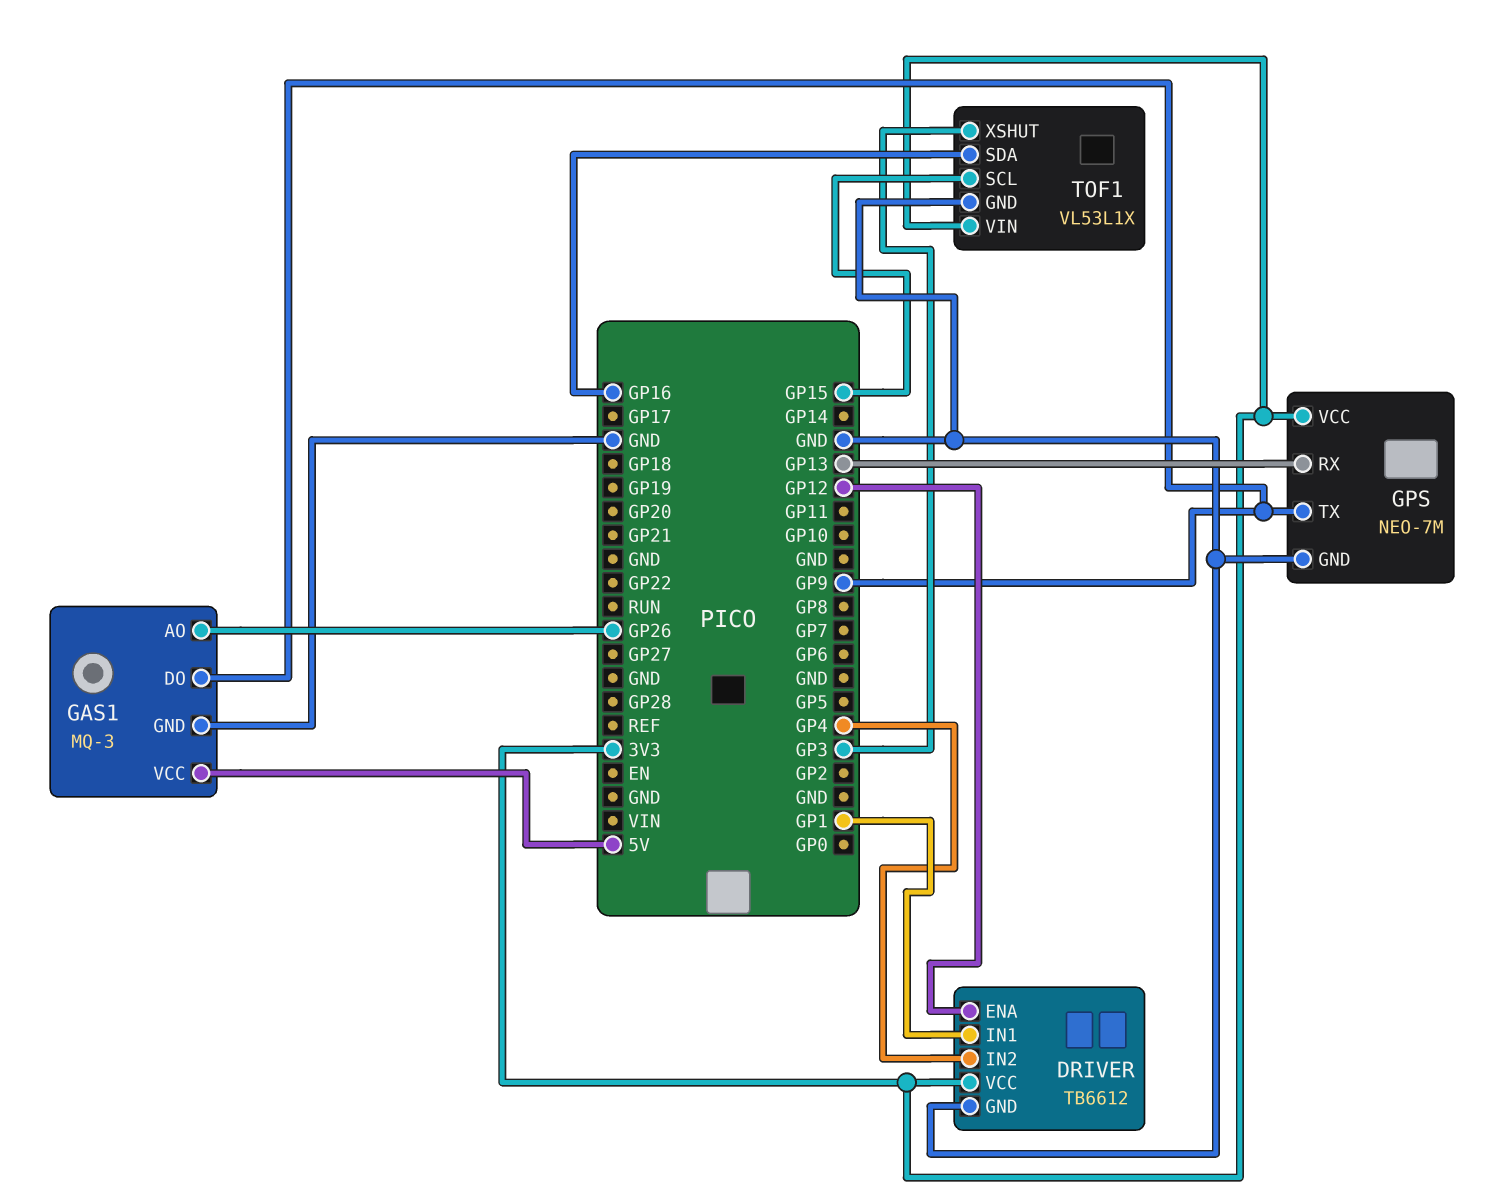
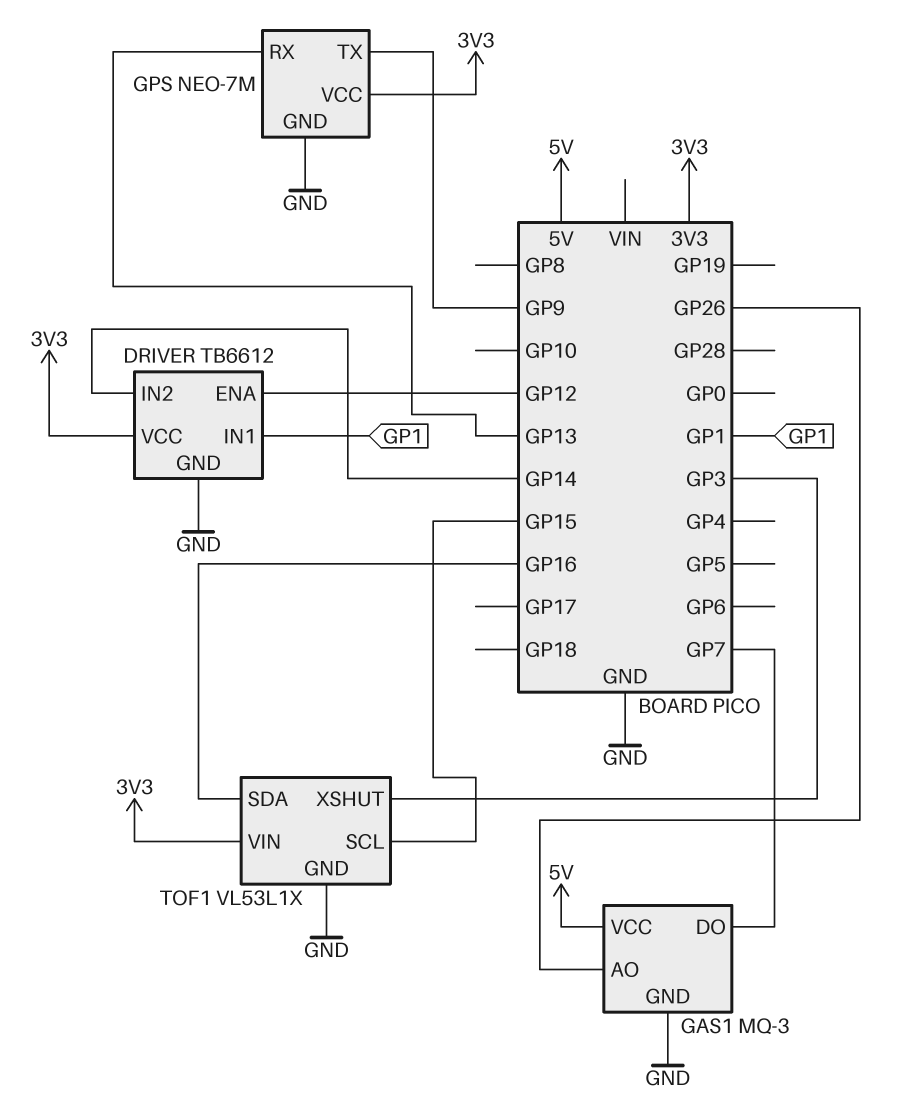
DRIVER pin IN2: GP4 -> GP14
GAS1 pin DO: GP9 -> GP7

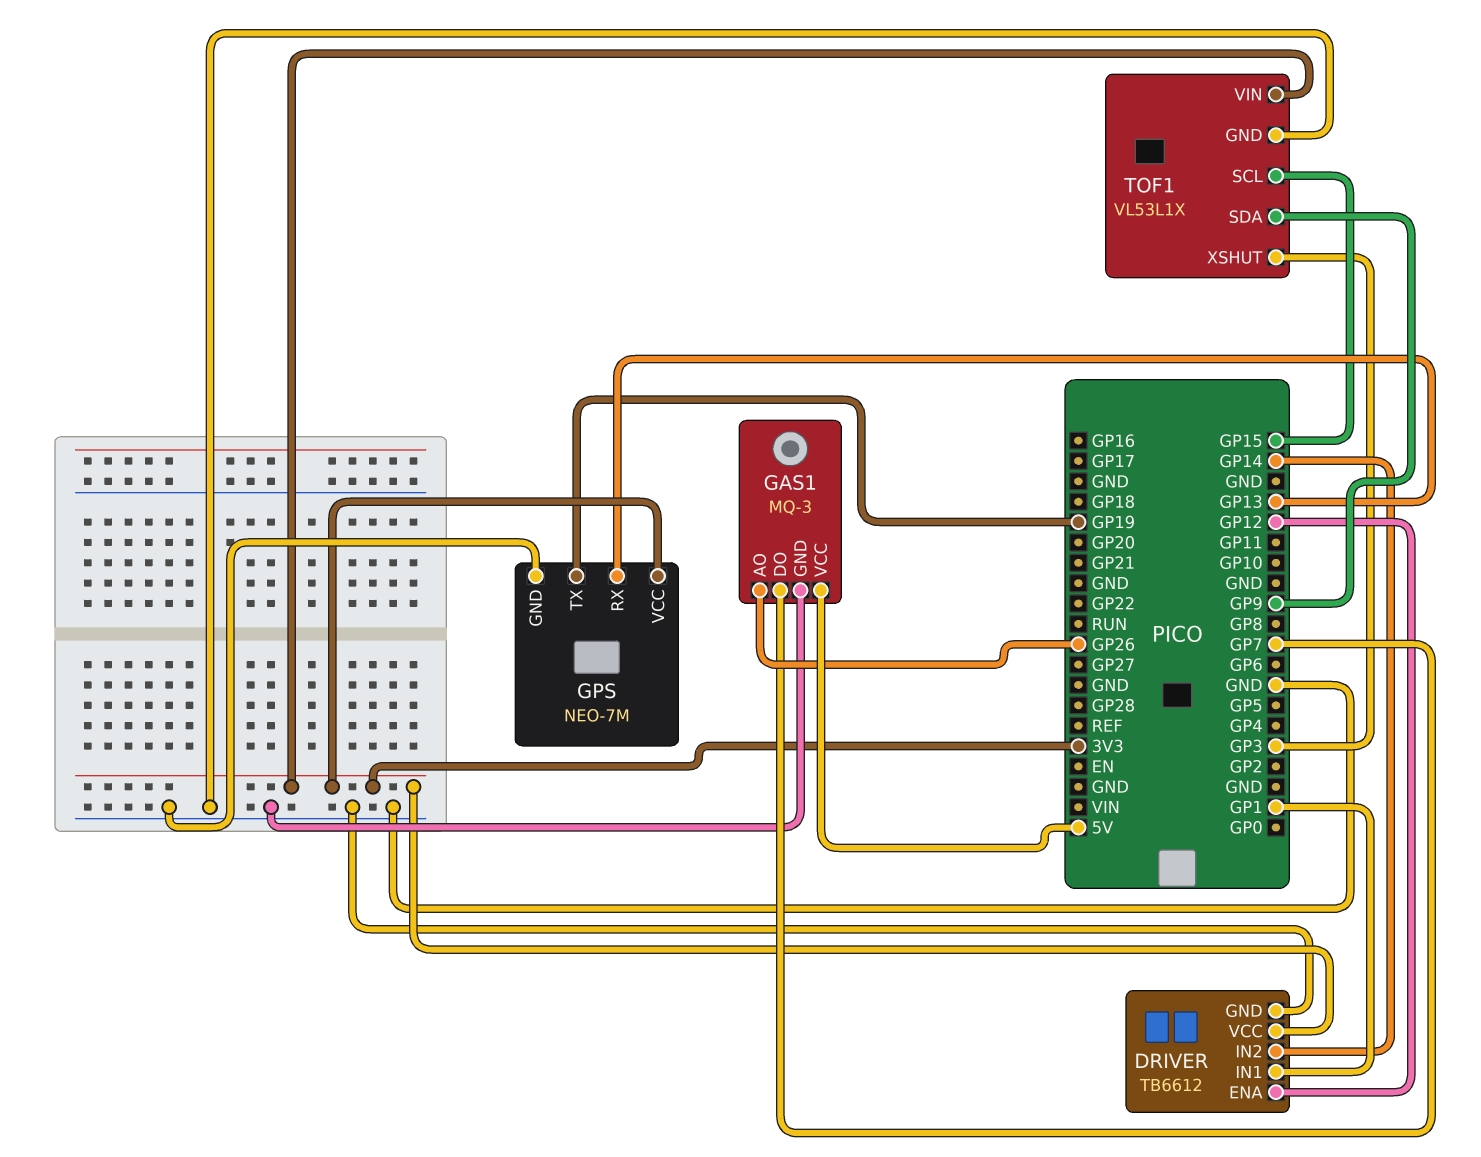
GPS pin TX: GP9 -> GP19
TOF1 pin SDA: GP16 -> GP9

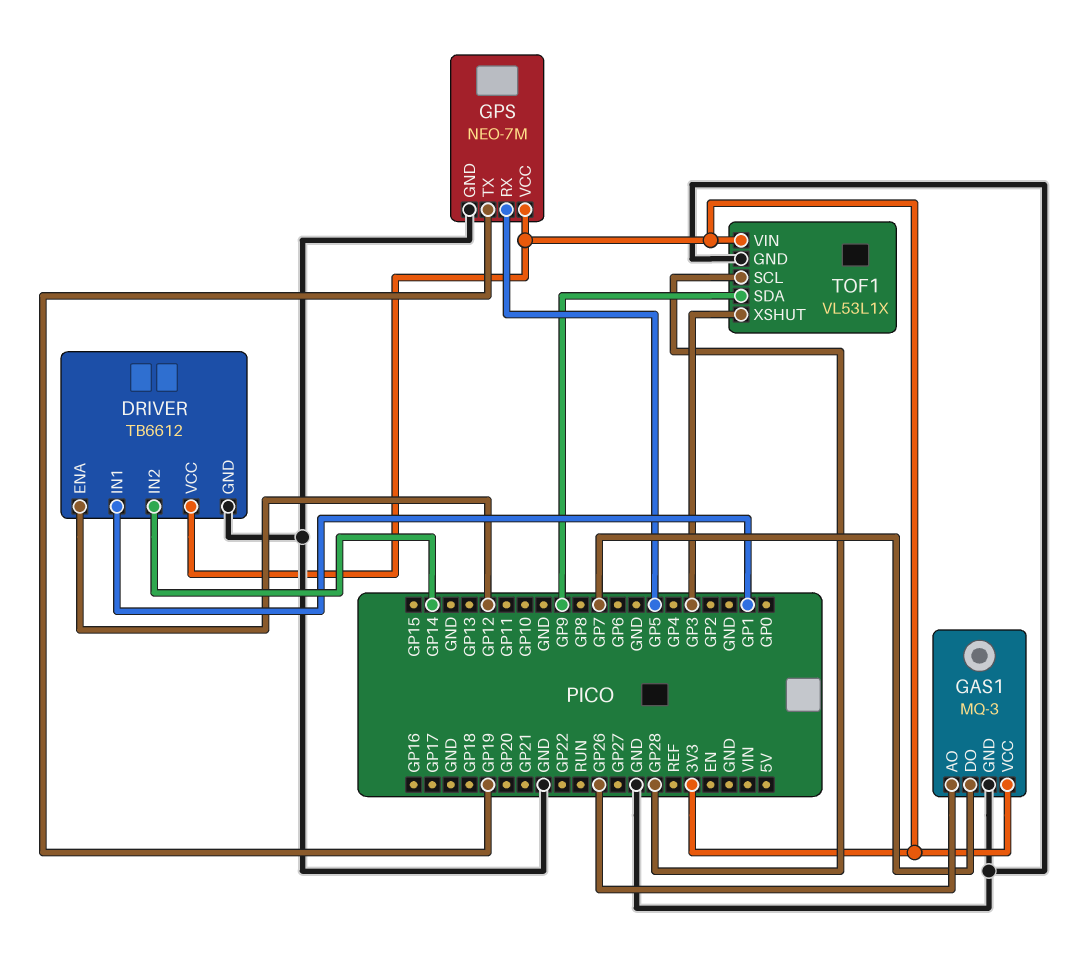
GAS1 pin VCC: 5V -> 3V3
GPS pin RX: GP13 -> GP5
TOF1 pin SCL: GP15 -> GP28

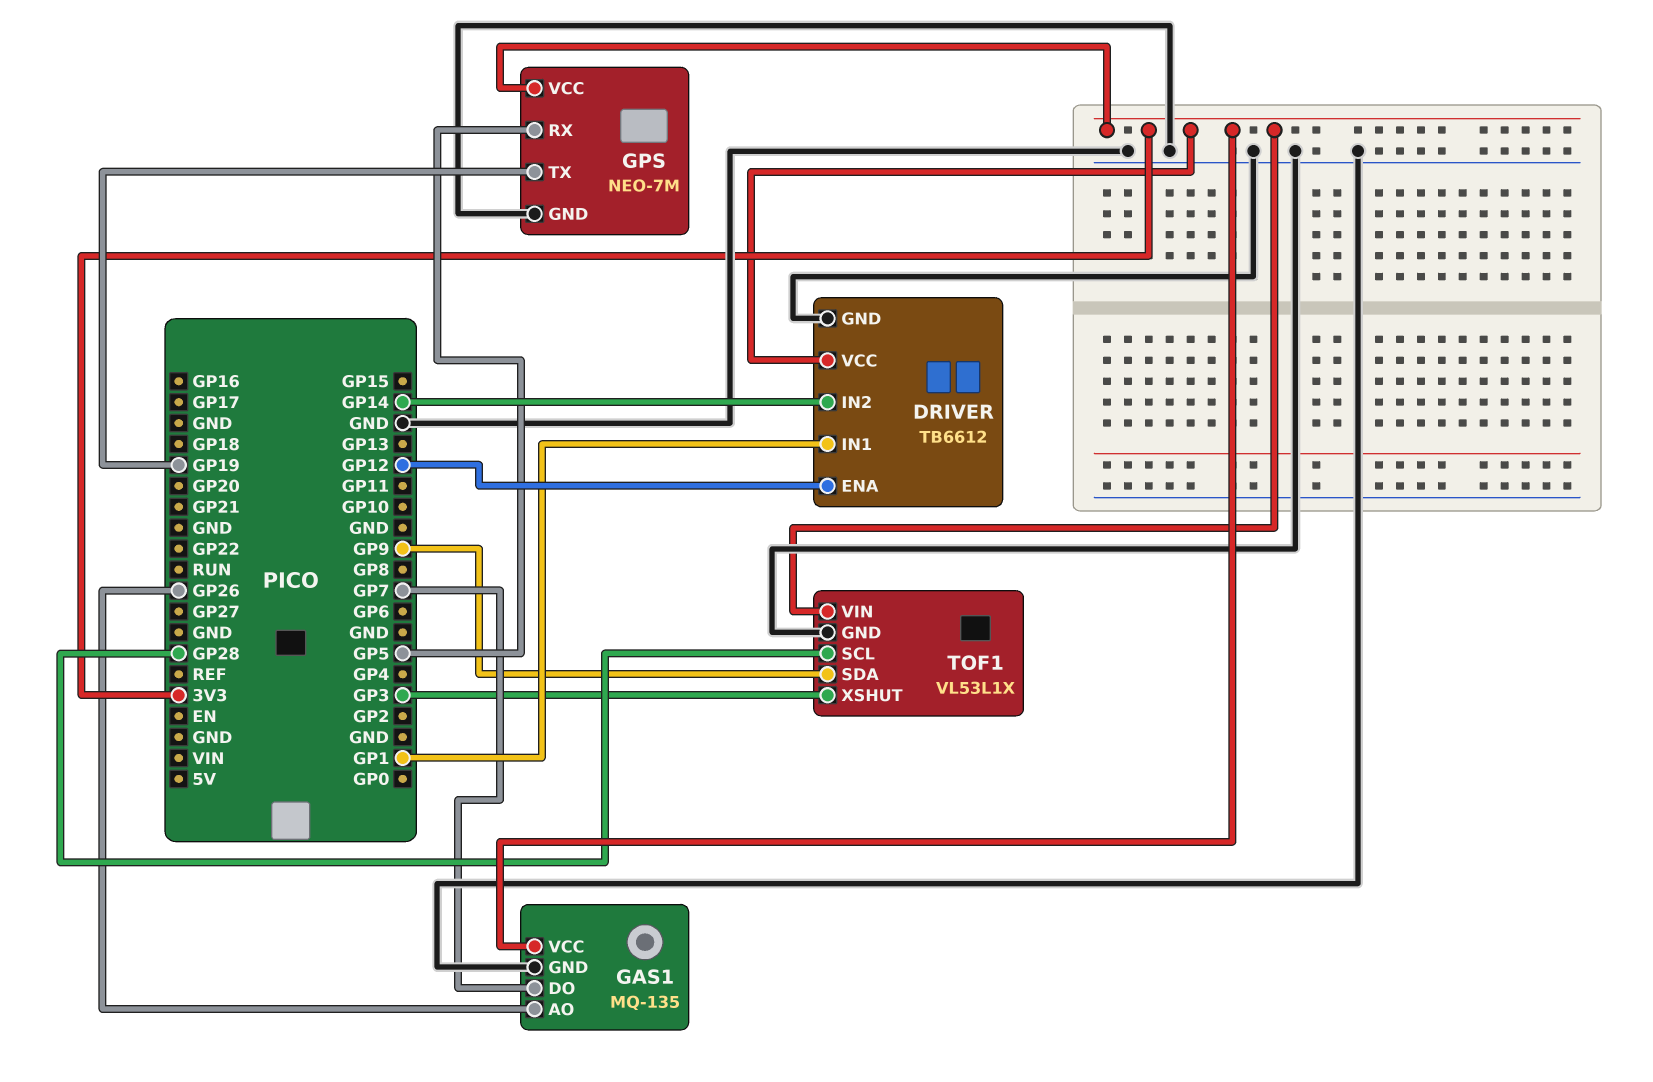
GAS1: MQ-3 -> MQ-135

